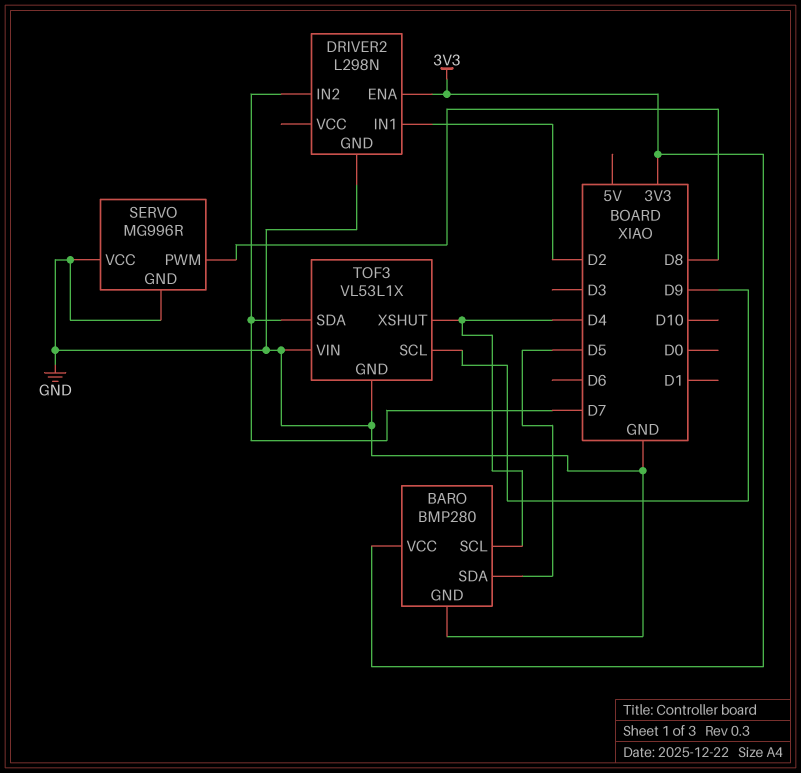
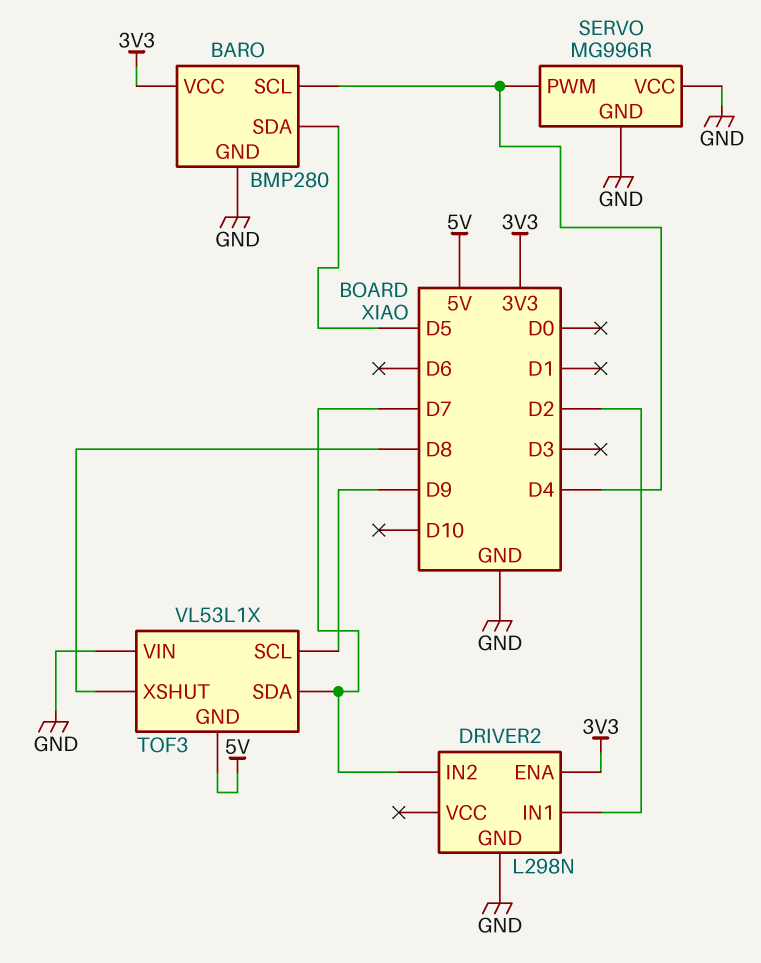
SERVO pin PWM: D8 -> D4
TOF3 pin GND: GND -> 5V
TOF3 pin XSHUT: D4 -> D8

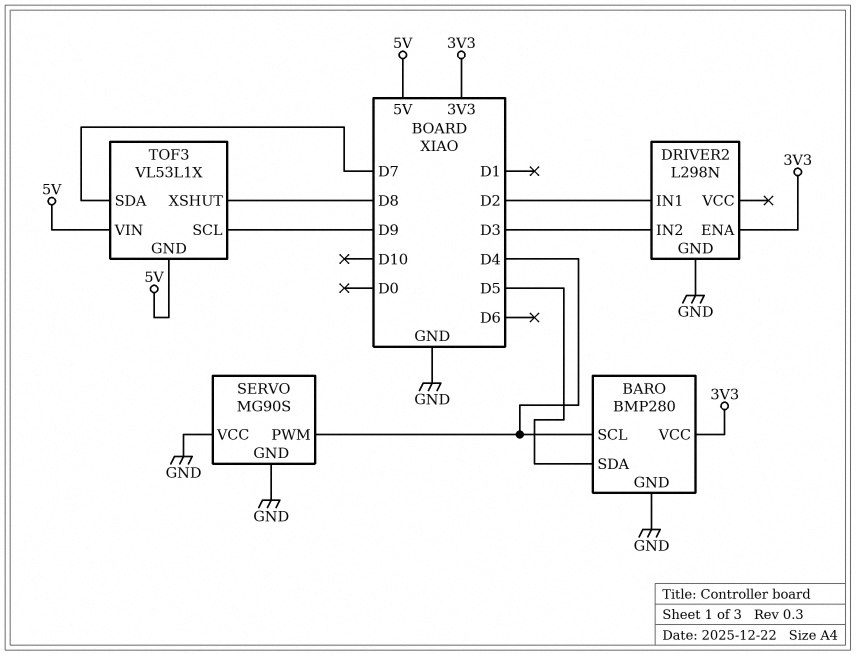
DRIVER2 pin IN2: D7 -> D3
SERVO: MG996R -> MG90S
TOF3 pin VIN: GND -> 5V

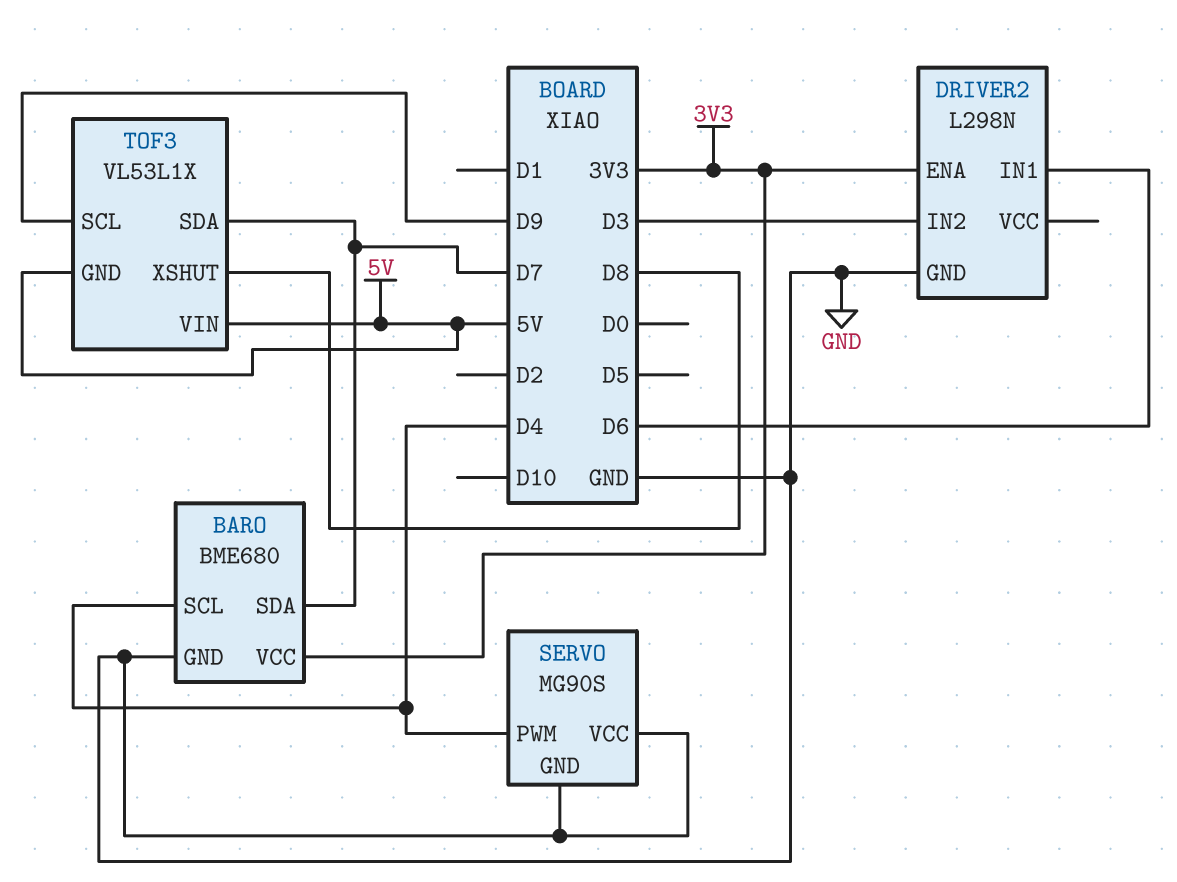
BARO: BMP280 -> BME680
BARO pin SDA: D5 -> D7
DRIVER2 pin IN1: D2 -> D6

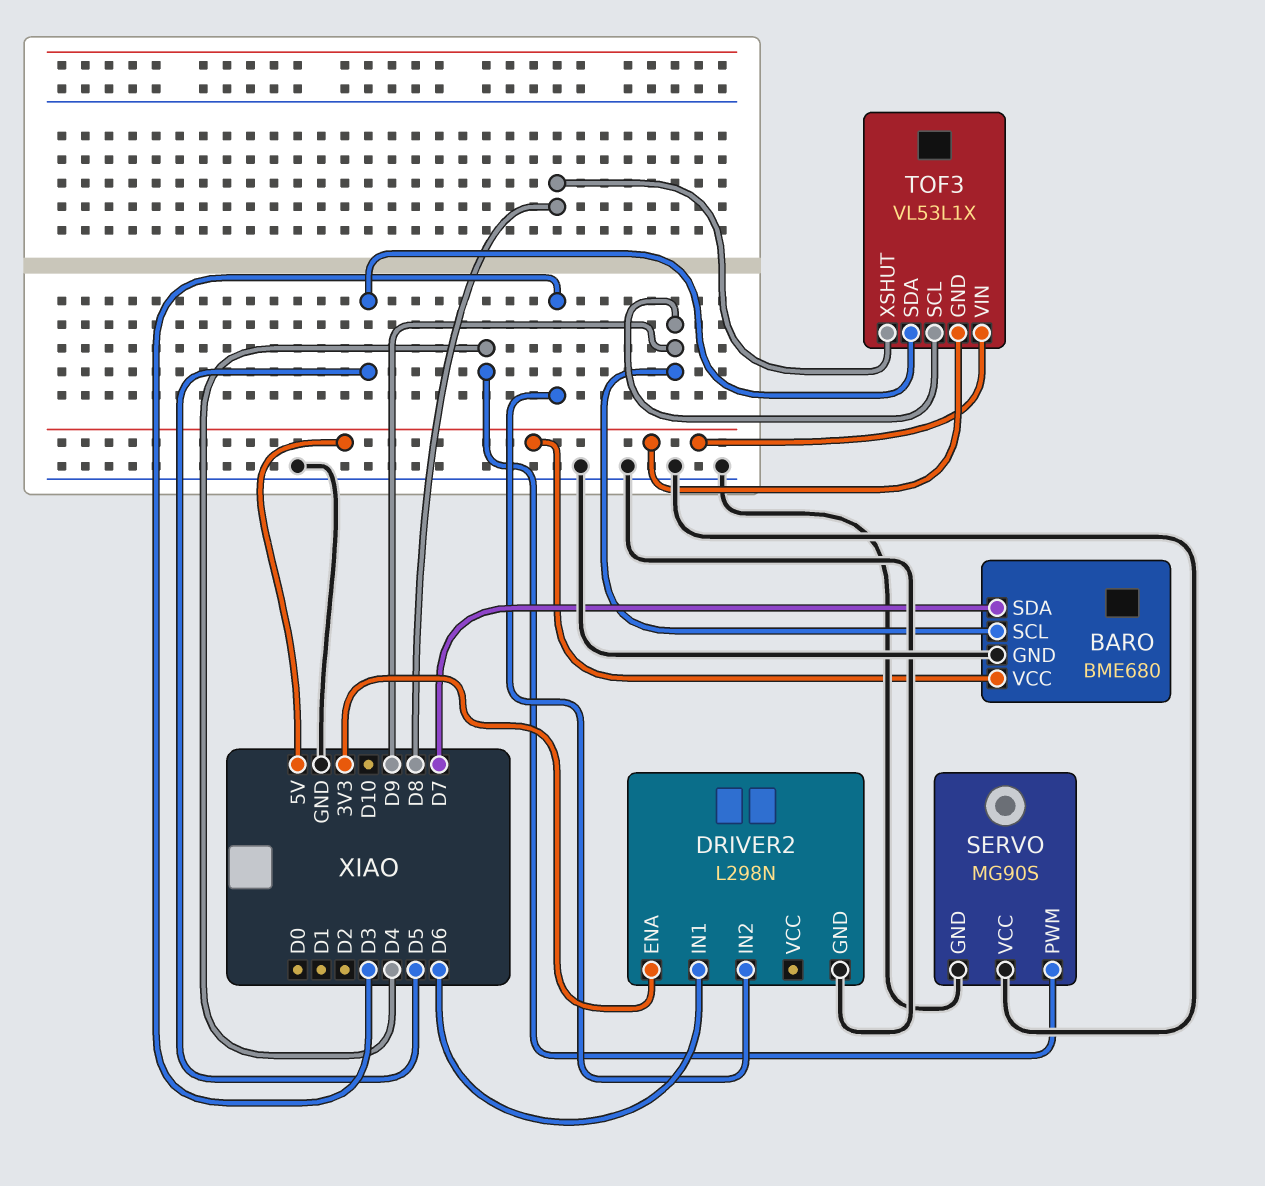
BARO pin SCL: D4 -> D9
BARO pin VCC: 3V3 -> 5V
TOF3 pin SDA: D7 -> D5

